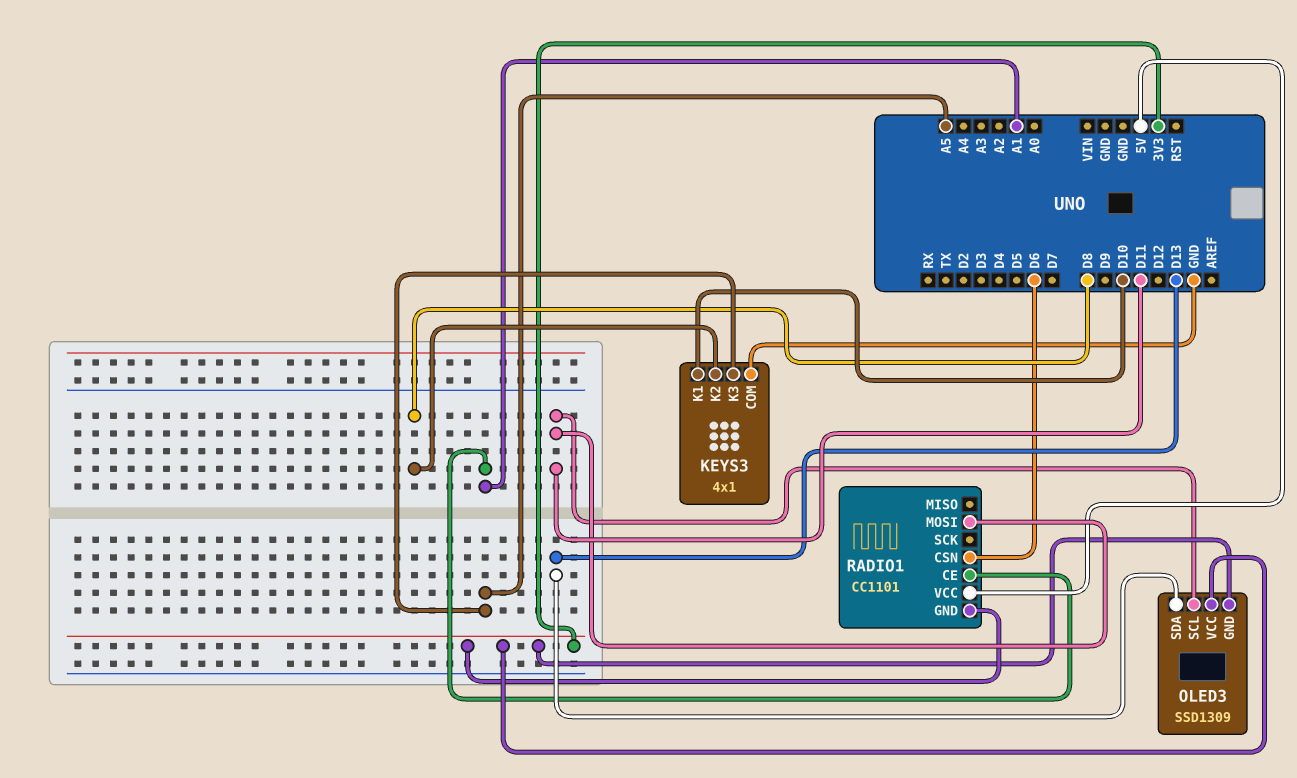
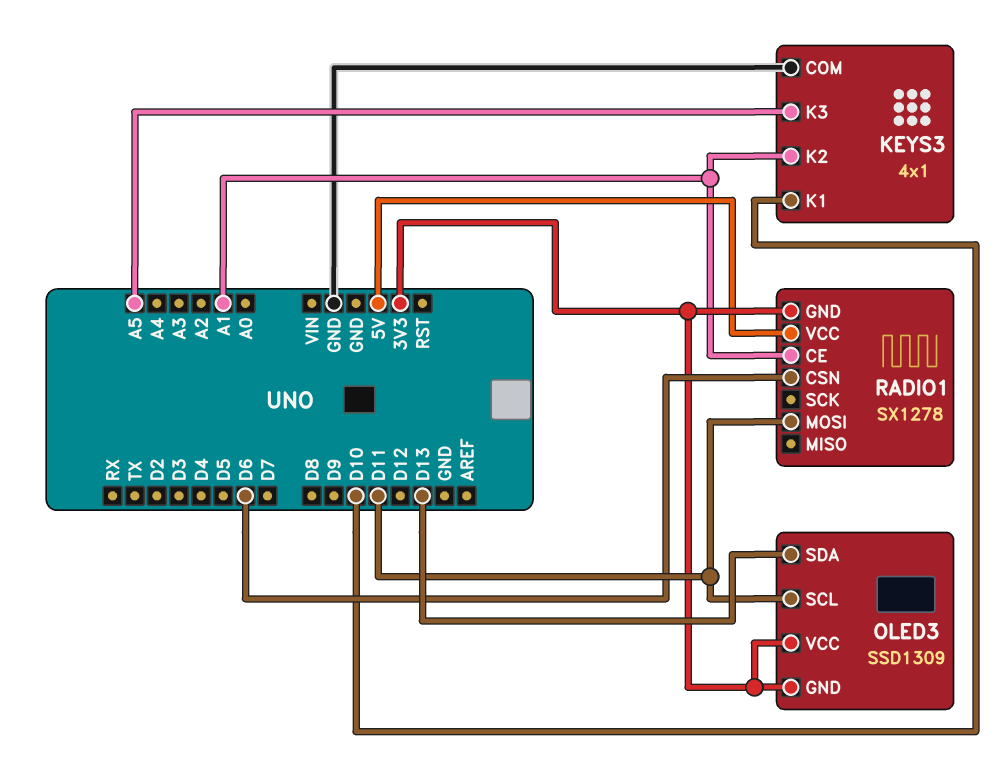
KEYS3 pin K2: D8 -> A1
RADIO1: CC1101 -> SX1278

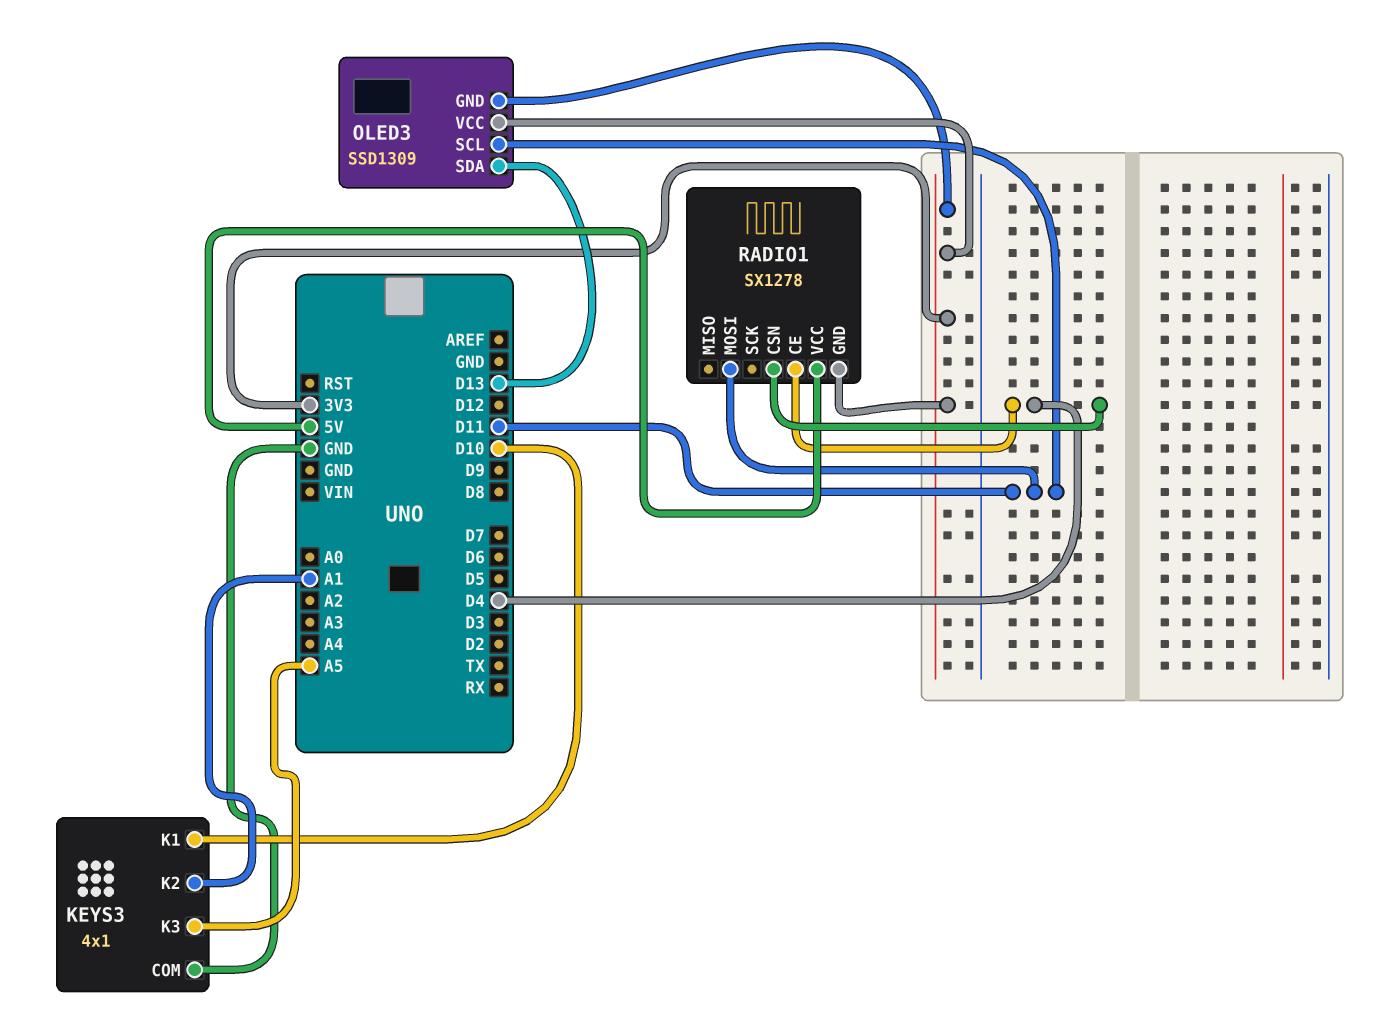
RADIO1 pin CE: A1 -> D4
RADIO1 pin CSN: D6 -> D4

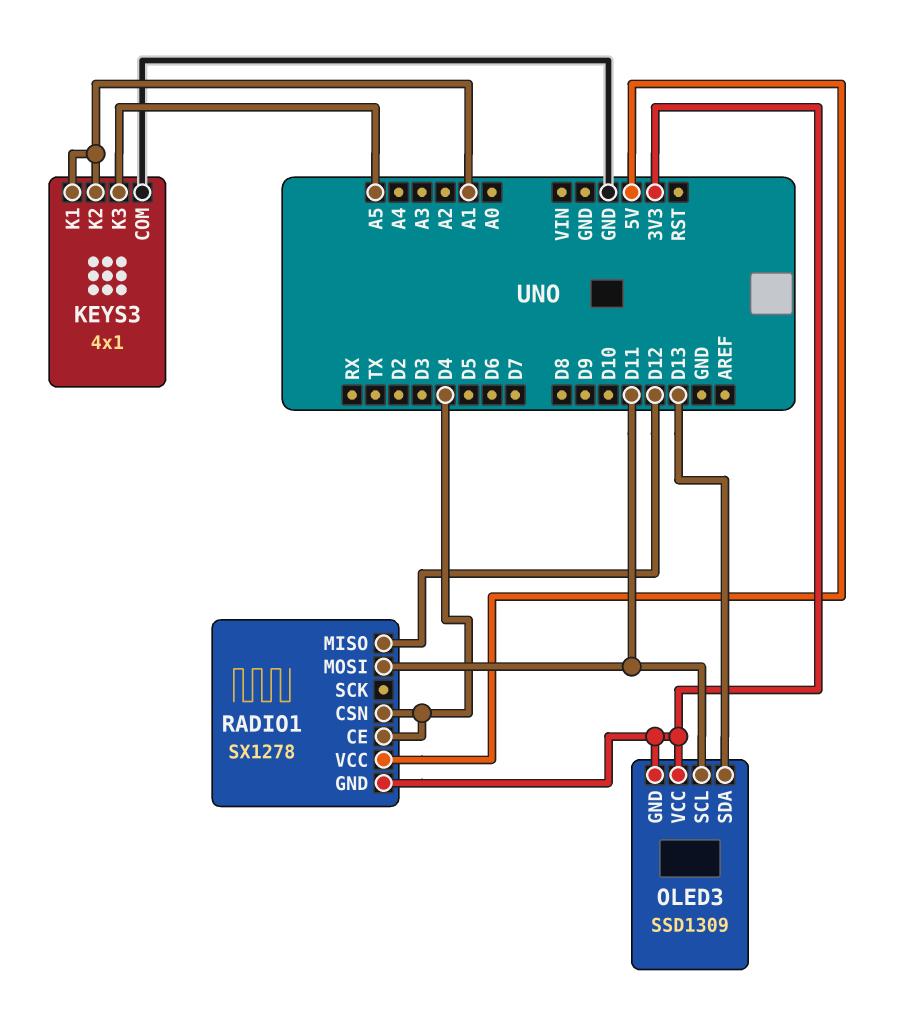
KEYS3 pin K1: D10 -> A1
RADIO1 pin MISO: none -> D12

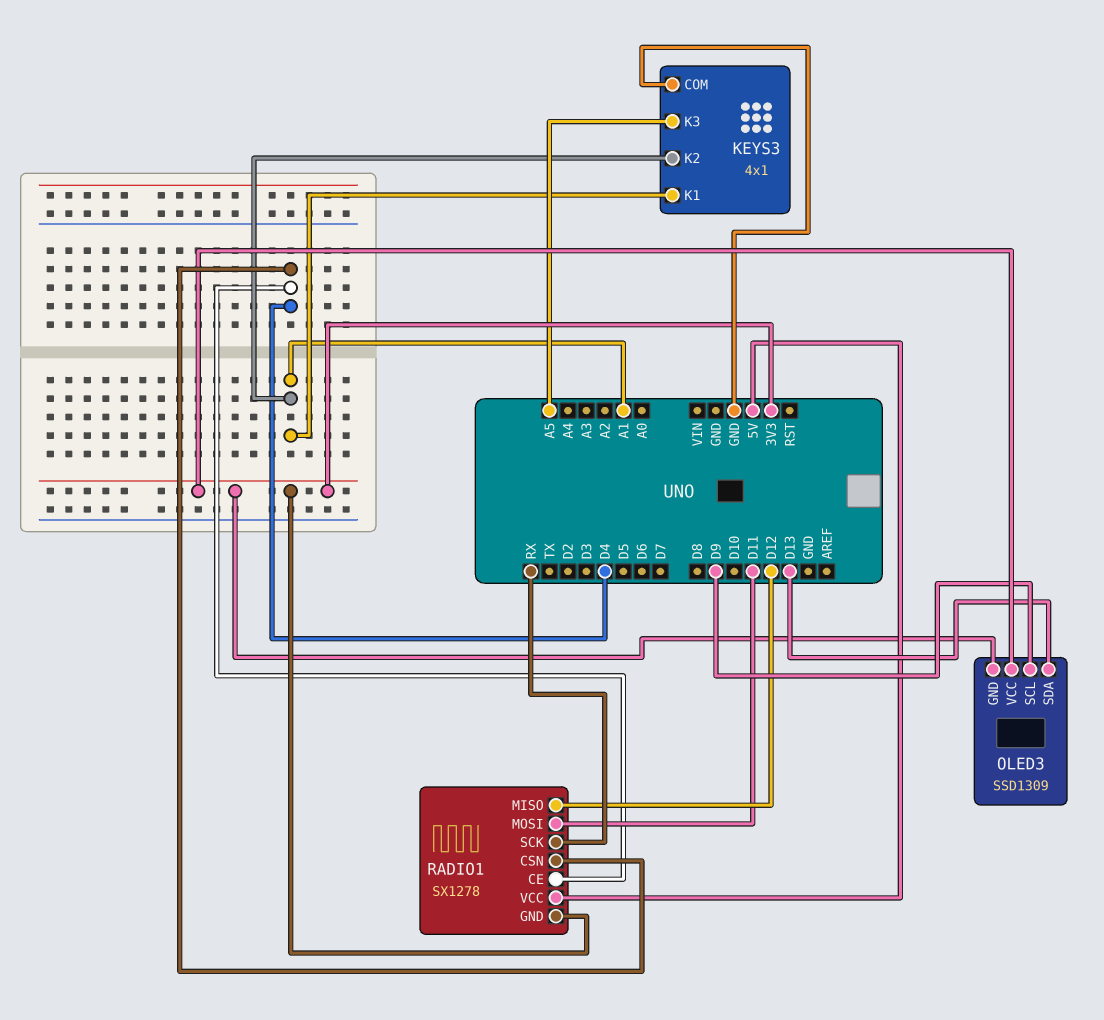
OLED3 pin SCL: D11 -> D9
RADIO1 pin SCK: none -> RX

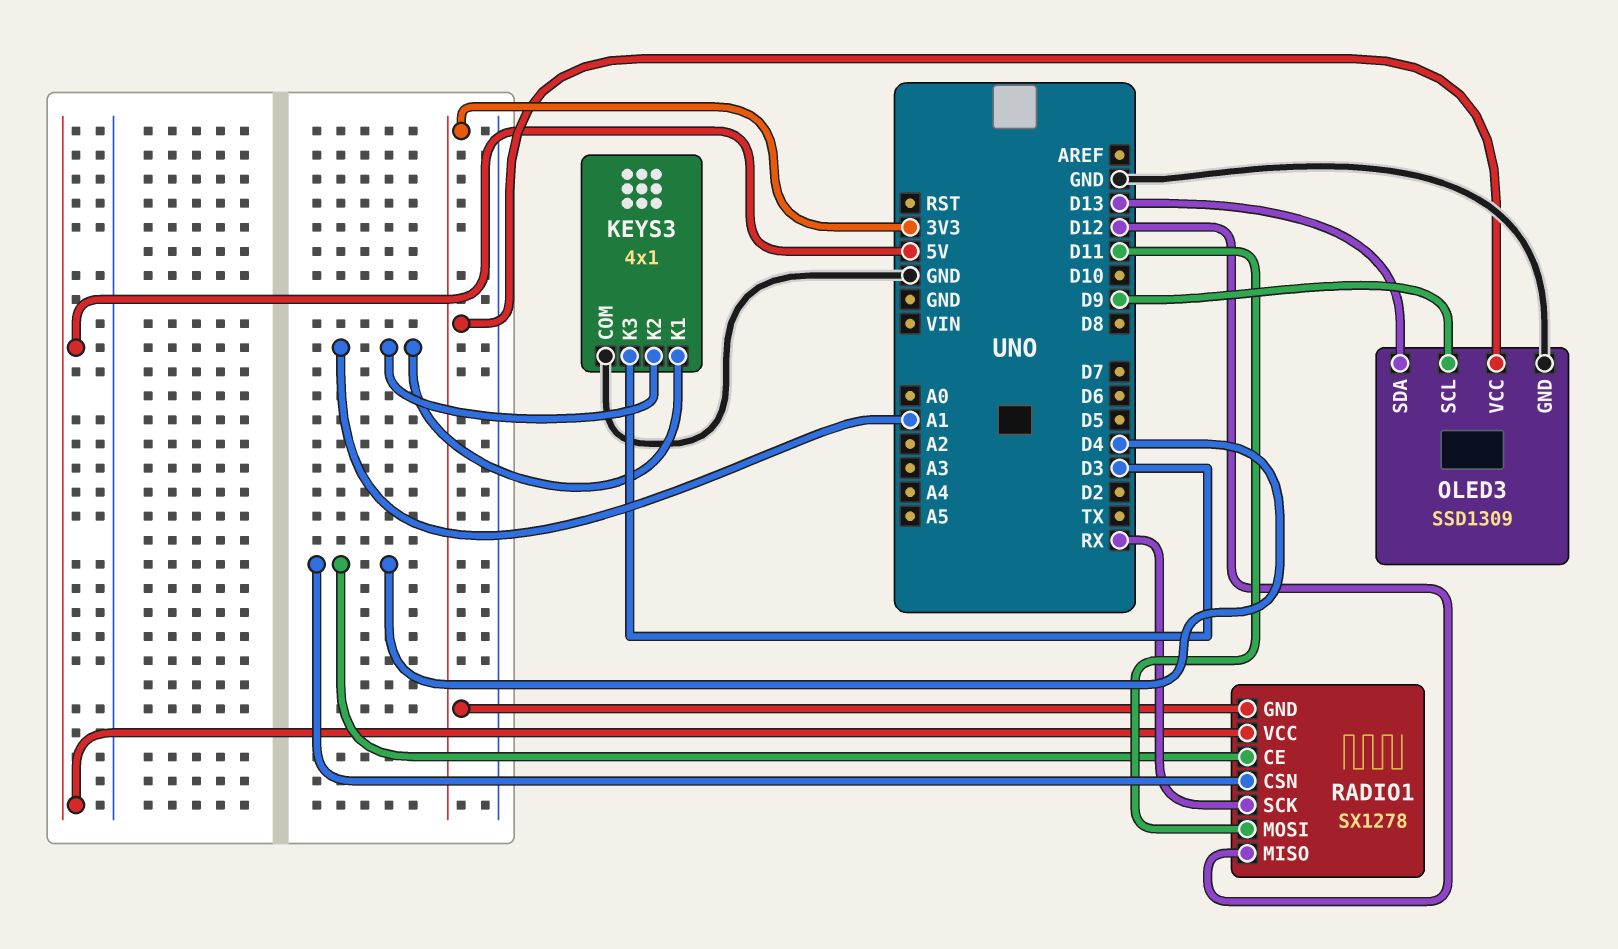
KEYS3 pin K3: A5 -> D3
OLED3 pin GND: 3V3 -> GND

